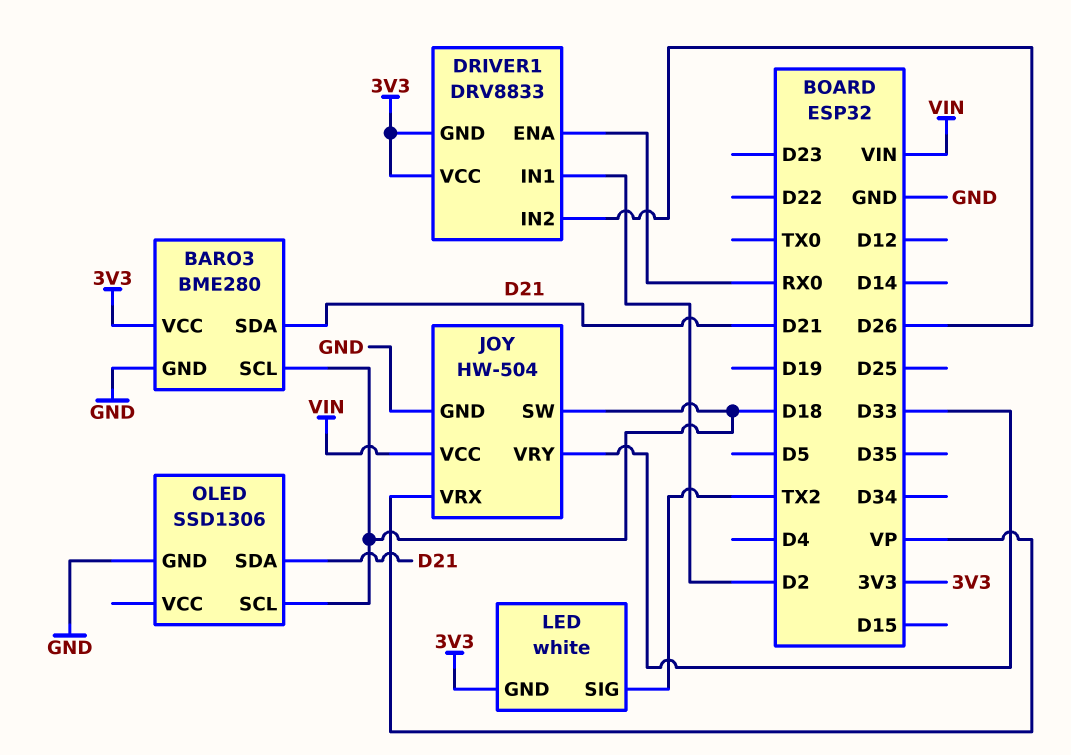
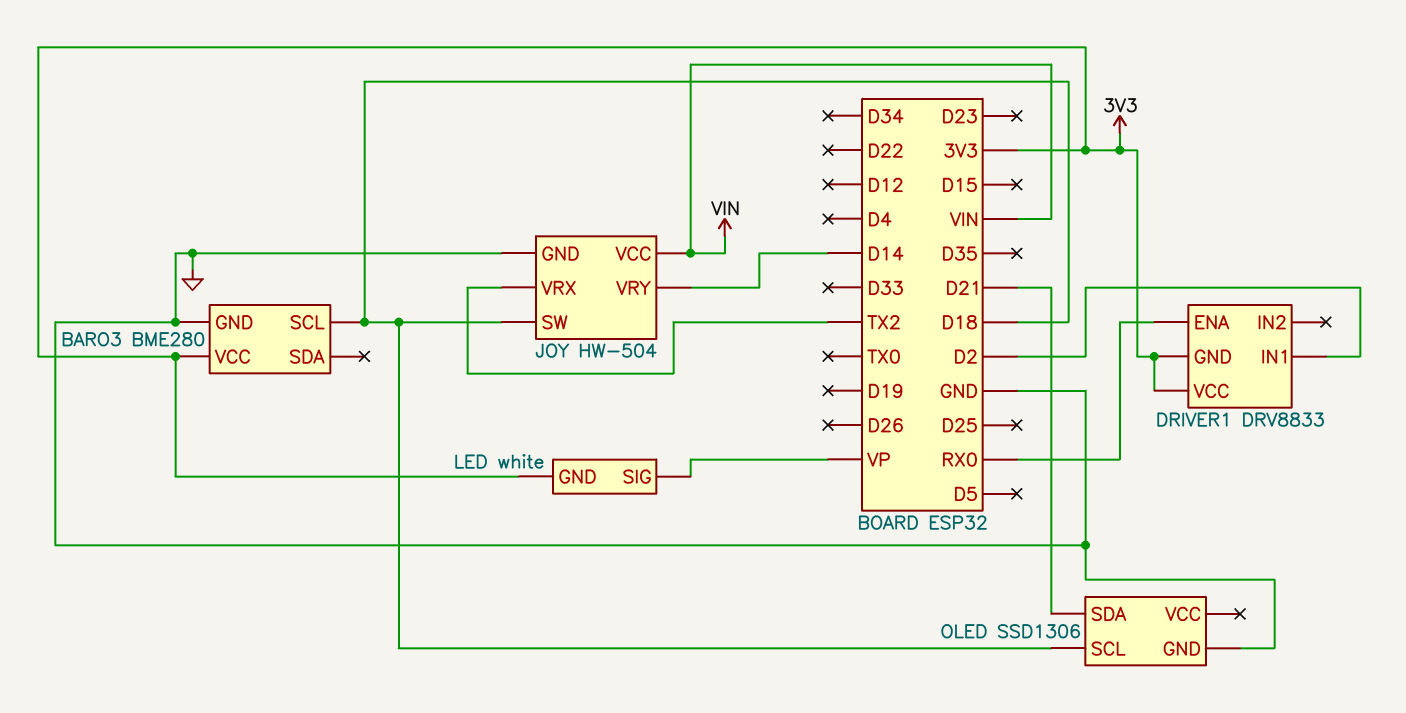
BARO3 pin SDA: D21 -> none
DRIVER1 pin IN2: D26 -> none
JOY pin VRX: VP -> TX2
JOY pin VRY: D33 -> D14
LED pin SIG: TX2 -> VP

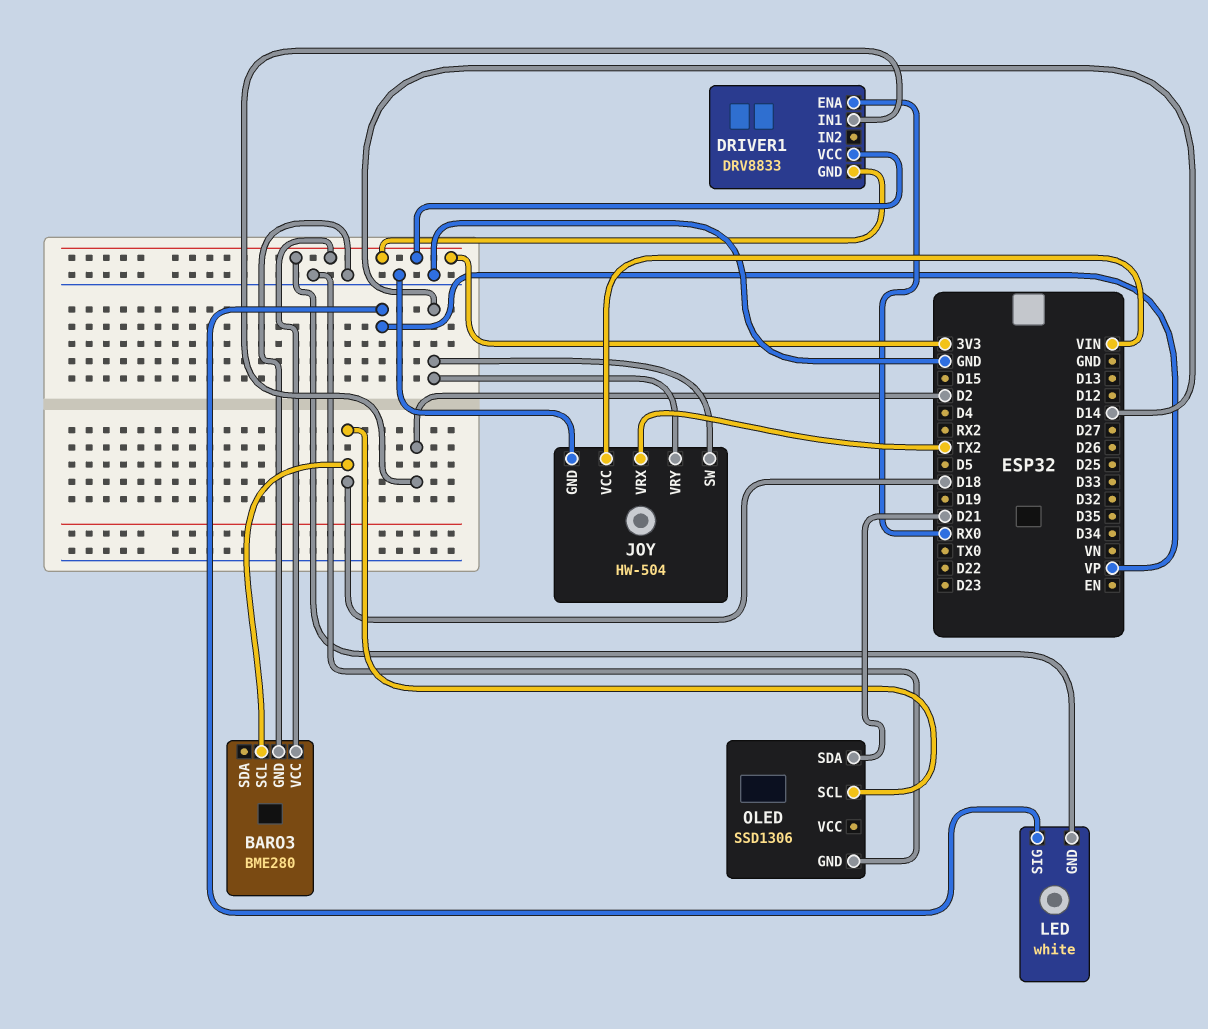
JOY pin SW: D18 -> D14

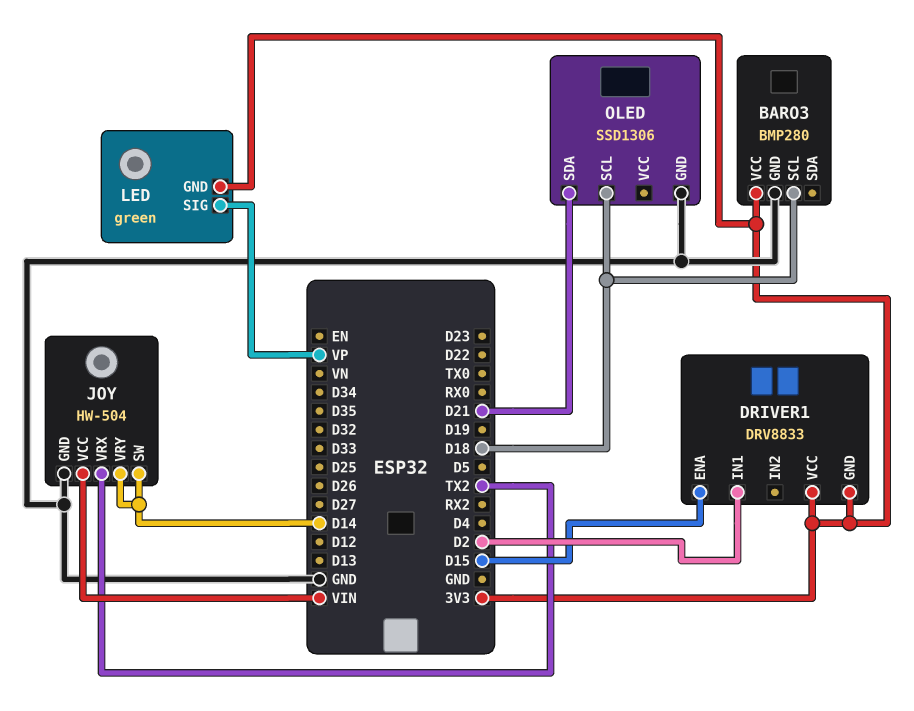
BARO3: BME280 -> BMP280
DRIVER1 pin ENA: RX0 -> D15
LED: white -> green

